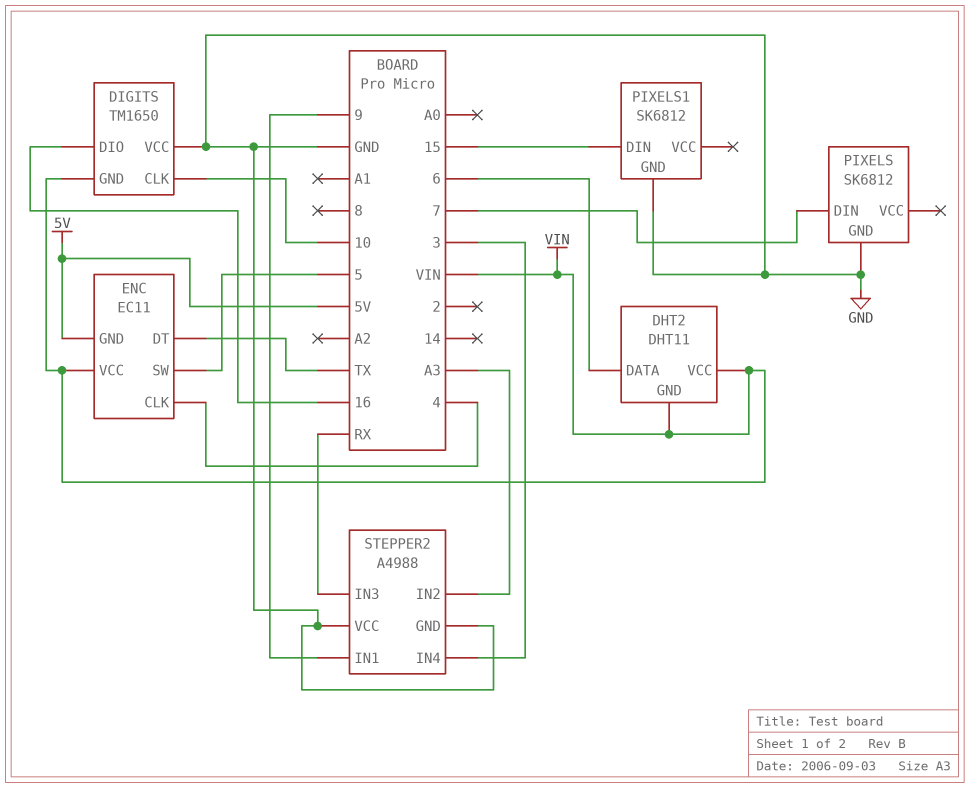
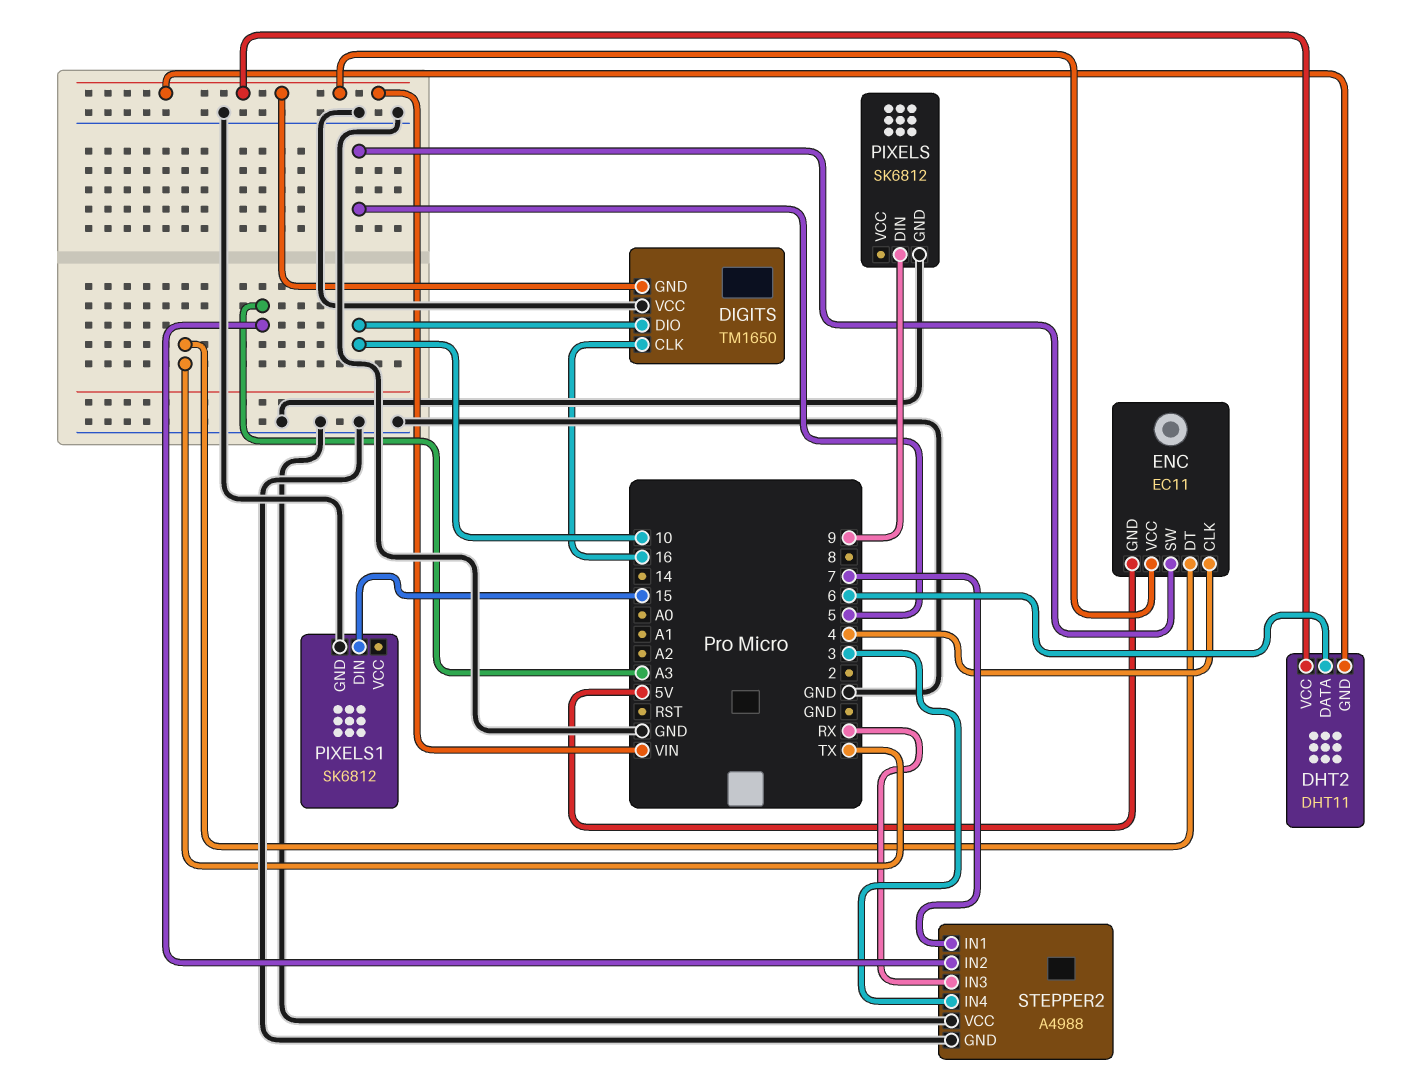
DIGITS pin CLK: 10 -> 16
DIGITS pin DIO: 16 -> 10
PIXELS pin DIN: 7 -> 9
STEPPER2 pin IN1: 9 -> 7

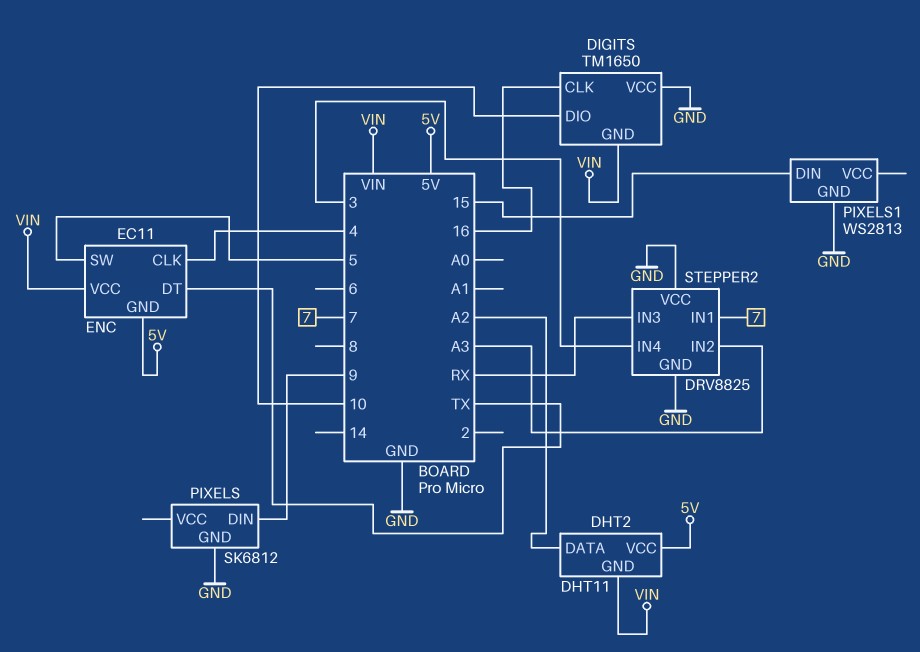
DHT2 pin DATA: 6 -> A2
DHT2 pin VCC: VIN -> 5V
PIXELS1: SK6812 -> WS2813
STEPPER2: A4988 -> DRV8825

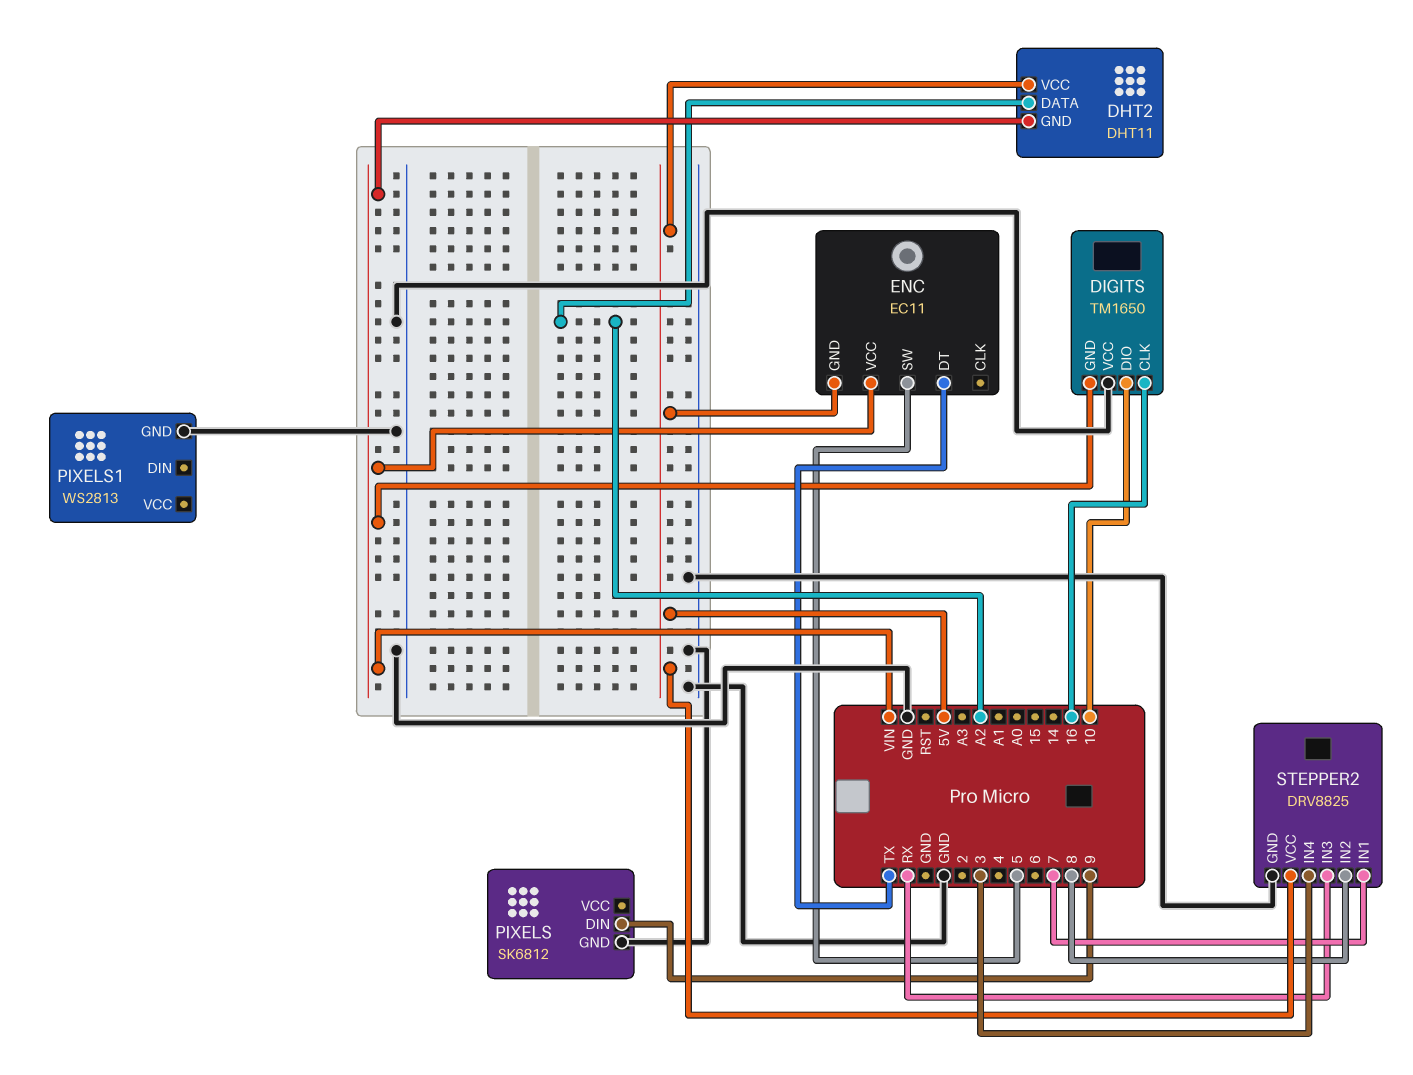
ENC pin CLK: 4 -> none
PIXELS1 pin DIN: 15 -> none
STEPPER2 pin IN2: A3 -> 8
STEPPER2 pin VCC: GND -> 5V

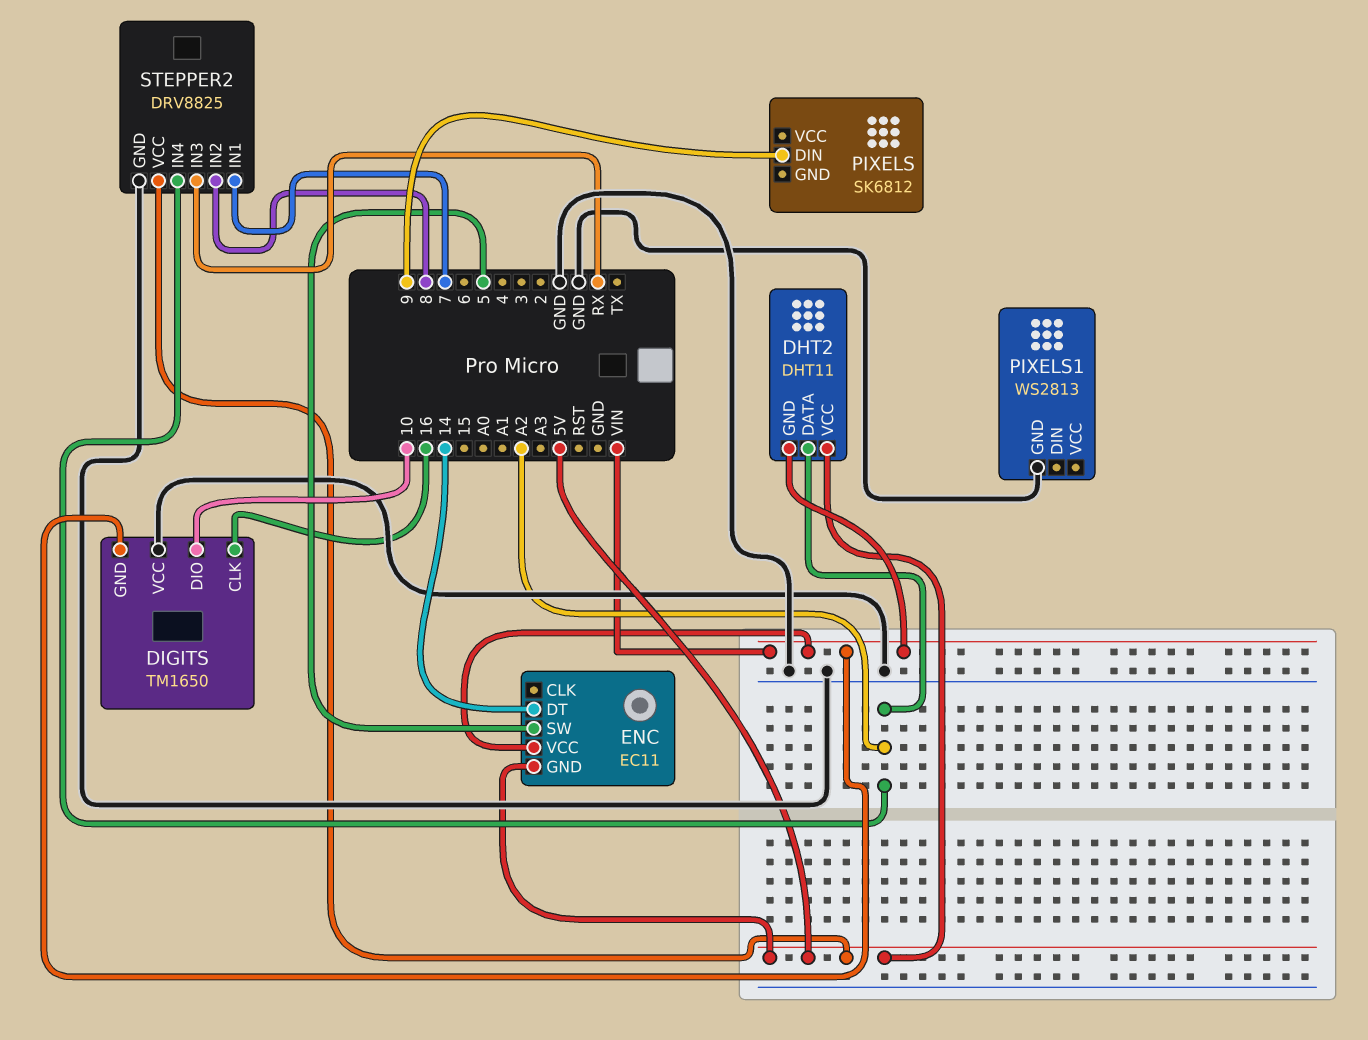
ENC pin DT: TX -> 14
PIXELS pin GND: GND -> none
STEPPER2 pin IN4: 3 -> A2

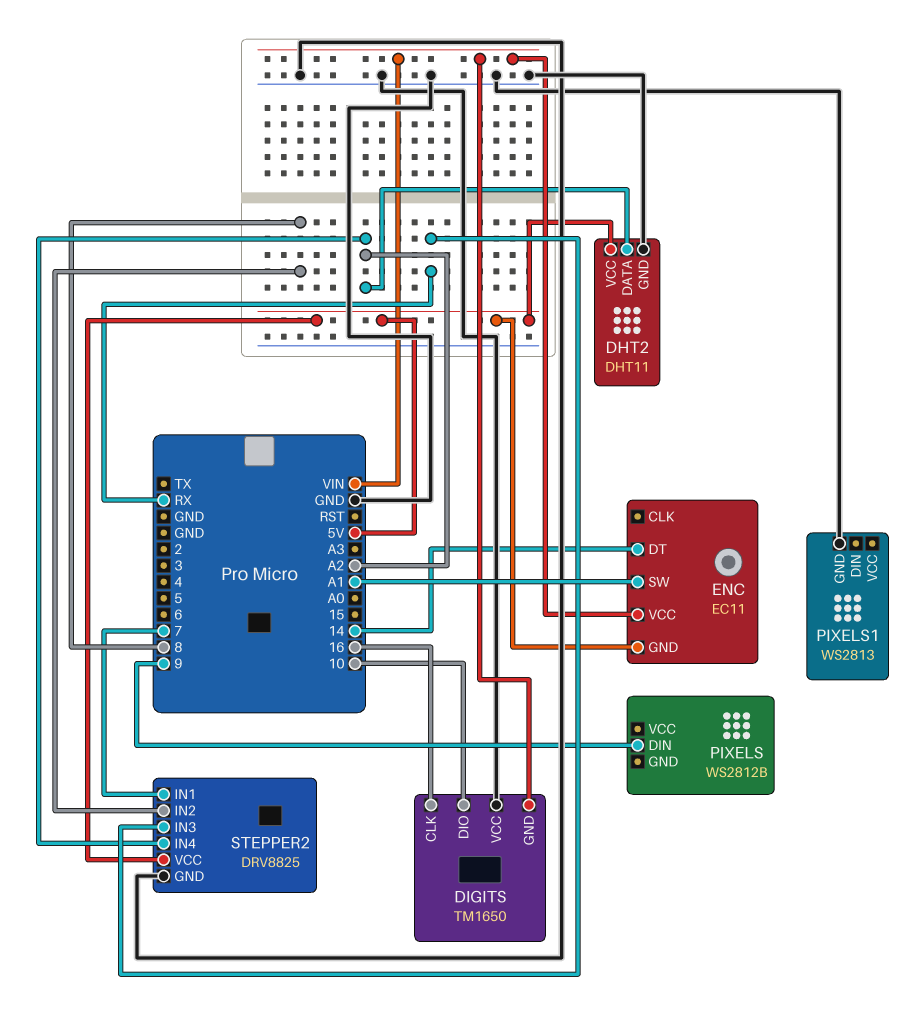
DHT2 pin GND: VIN -> GND
ENC pin SW: 5 -> A1
PIXELS: SK6812 -> WS2812B

